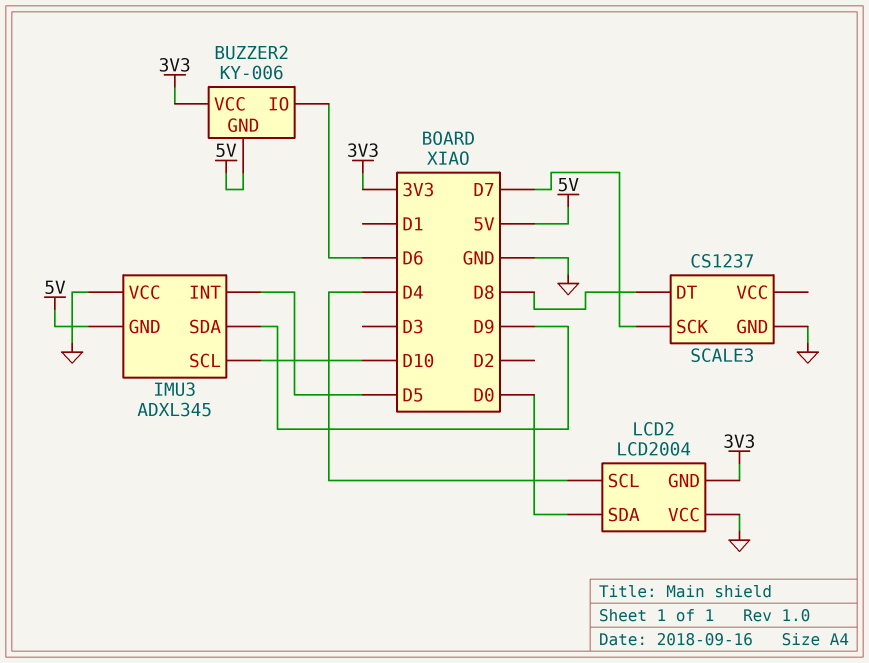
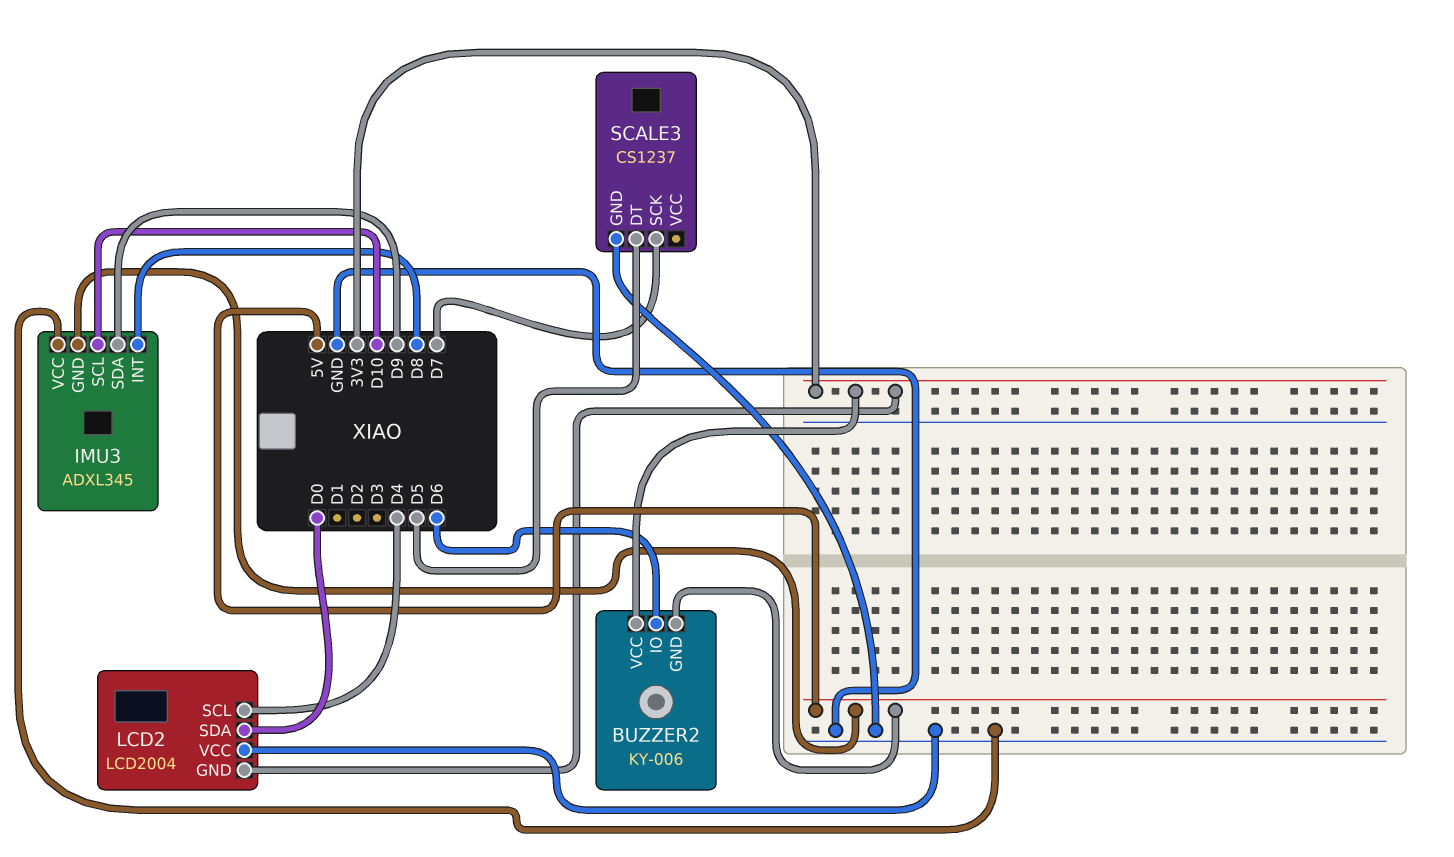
IMU3 pin INT: D5 -> D8
SCALE3 pin DT: D8 -> D5

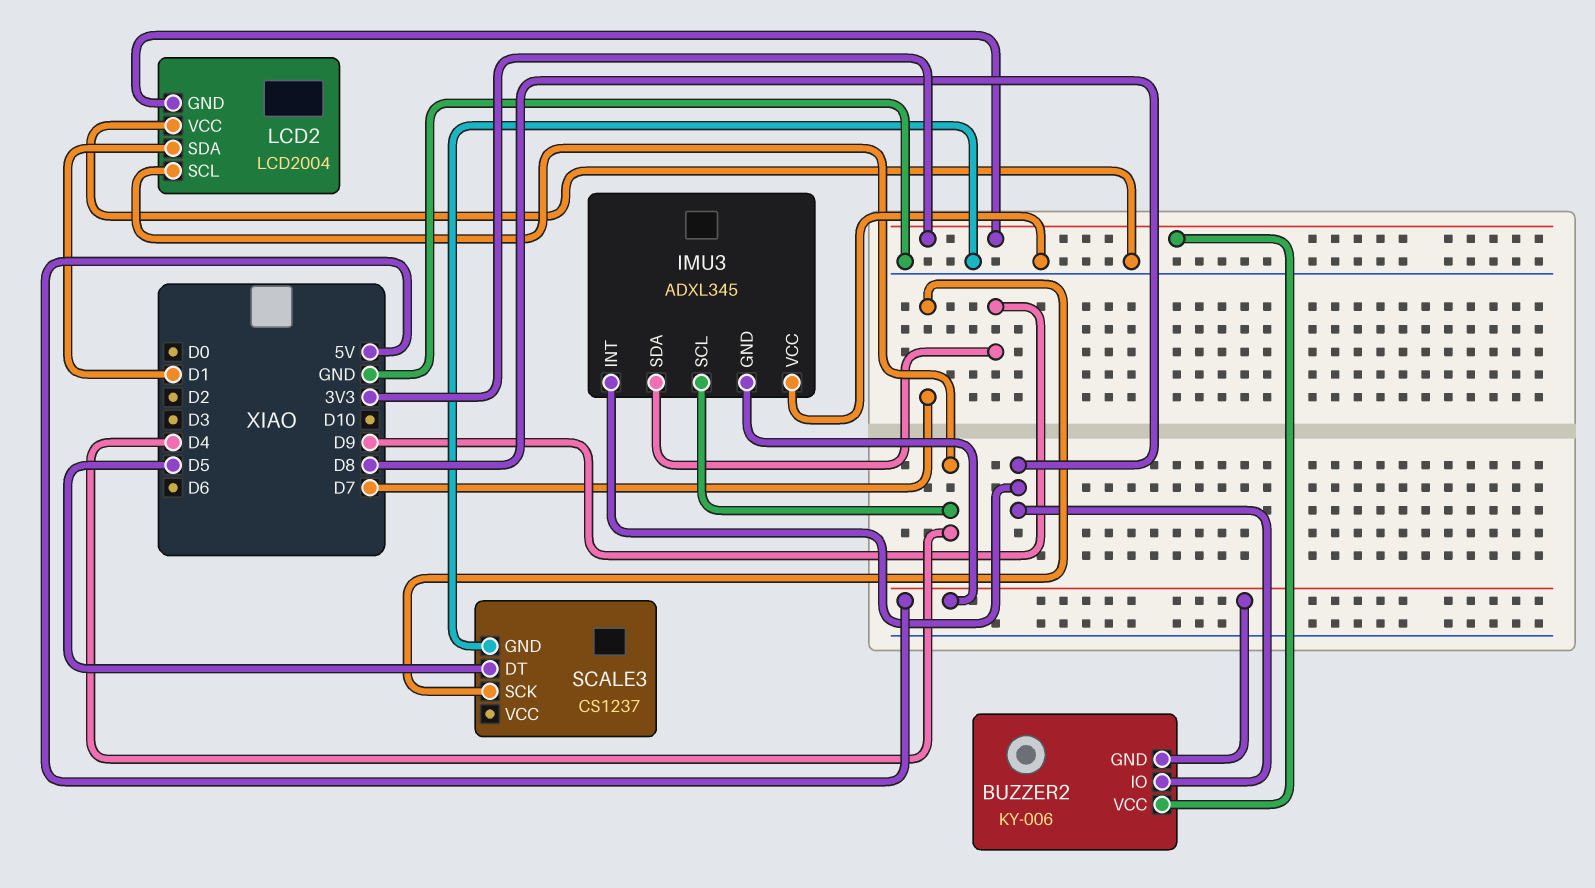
BUZZER2 pin IO: D6 -> D8
IMU3 pin SCL: D10 -> D4
LCD2 pin SDA: D0 -> D1

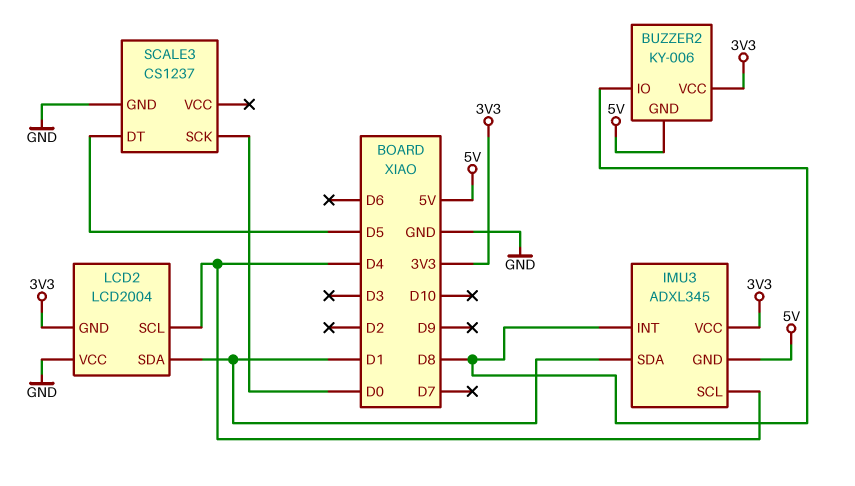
IMU3 pin SDA: D9 -> D1
IMU3 pin VCC: GND -> 3V3
SCALE3 pin SCK: D7 -> D0

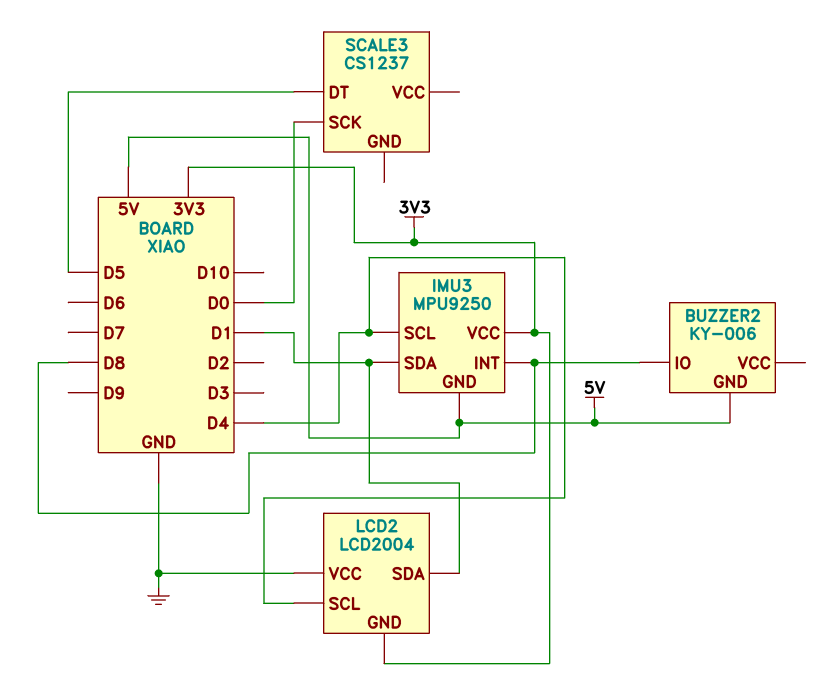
BUZZER2 pin VCC: 3V3 -> none
IMU3: ADXL345 -> MPU9250
SCALE3 pin GND: GND -> none

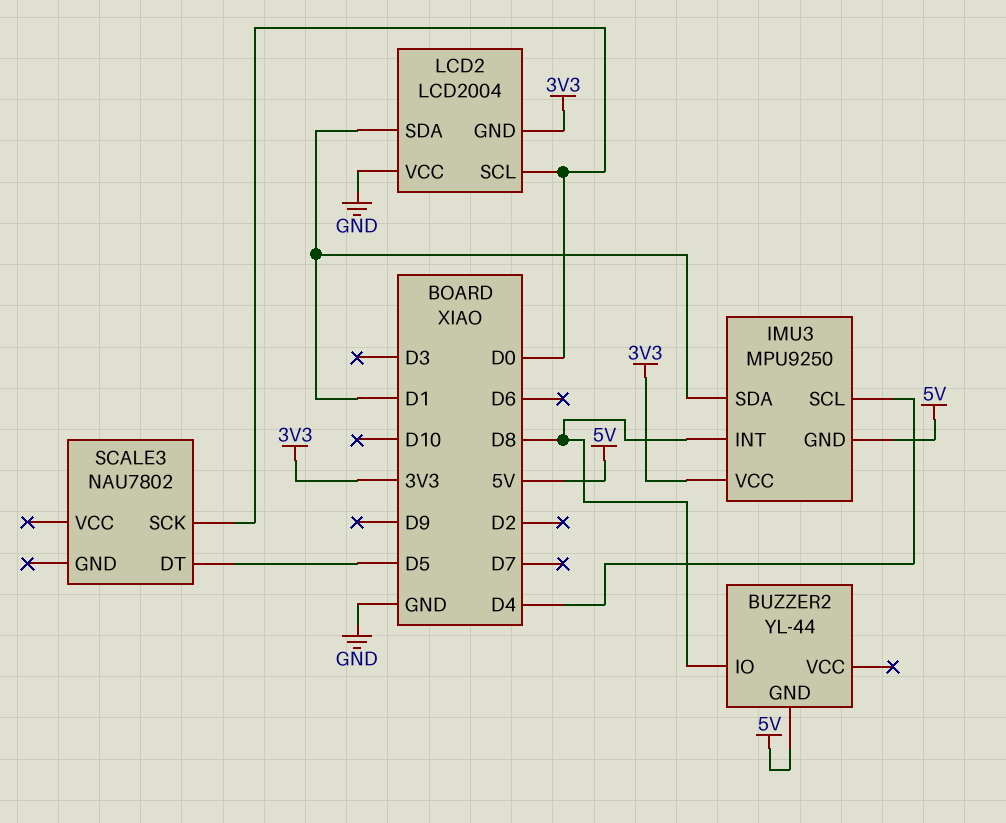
BUZZER2: KY-006 -> YL-44
LCD2 pin SCL: D4 -> D0
SCALE3: CS1237 -> NAU7802

